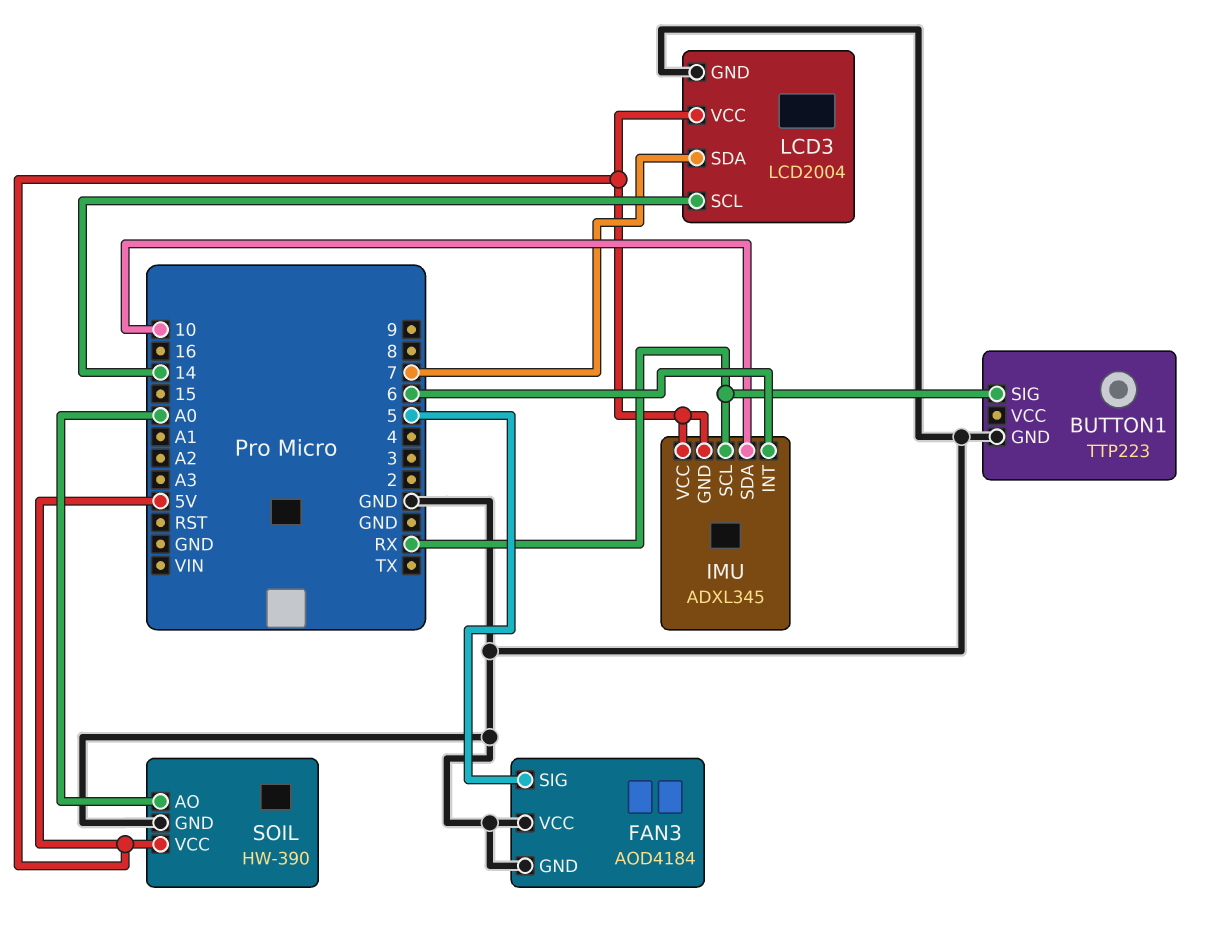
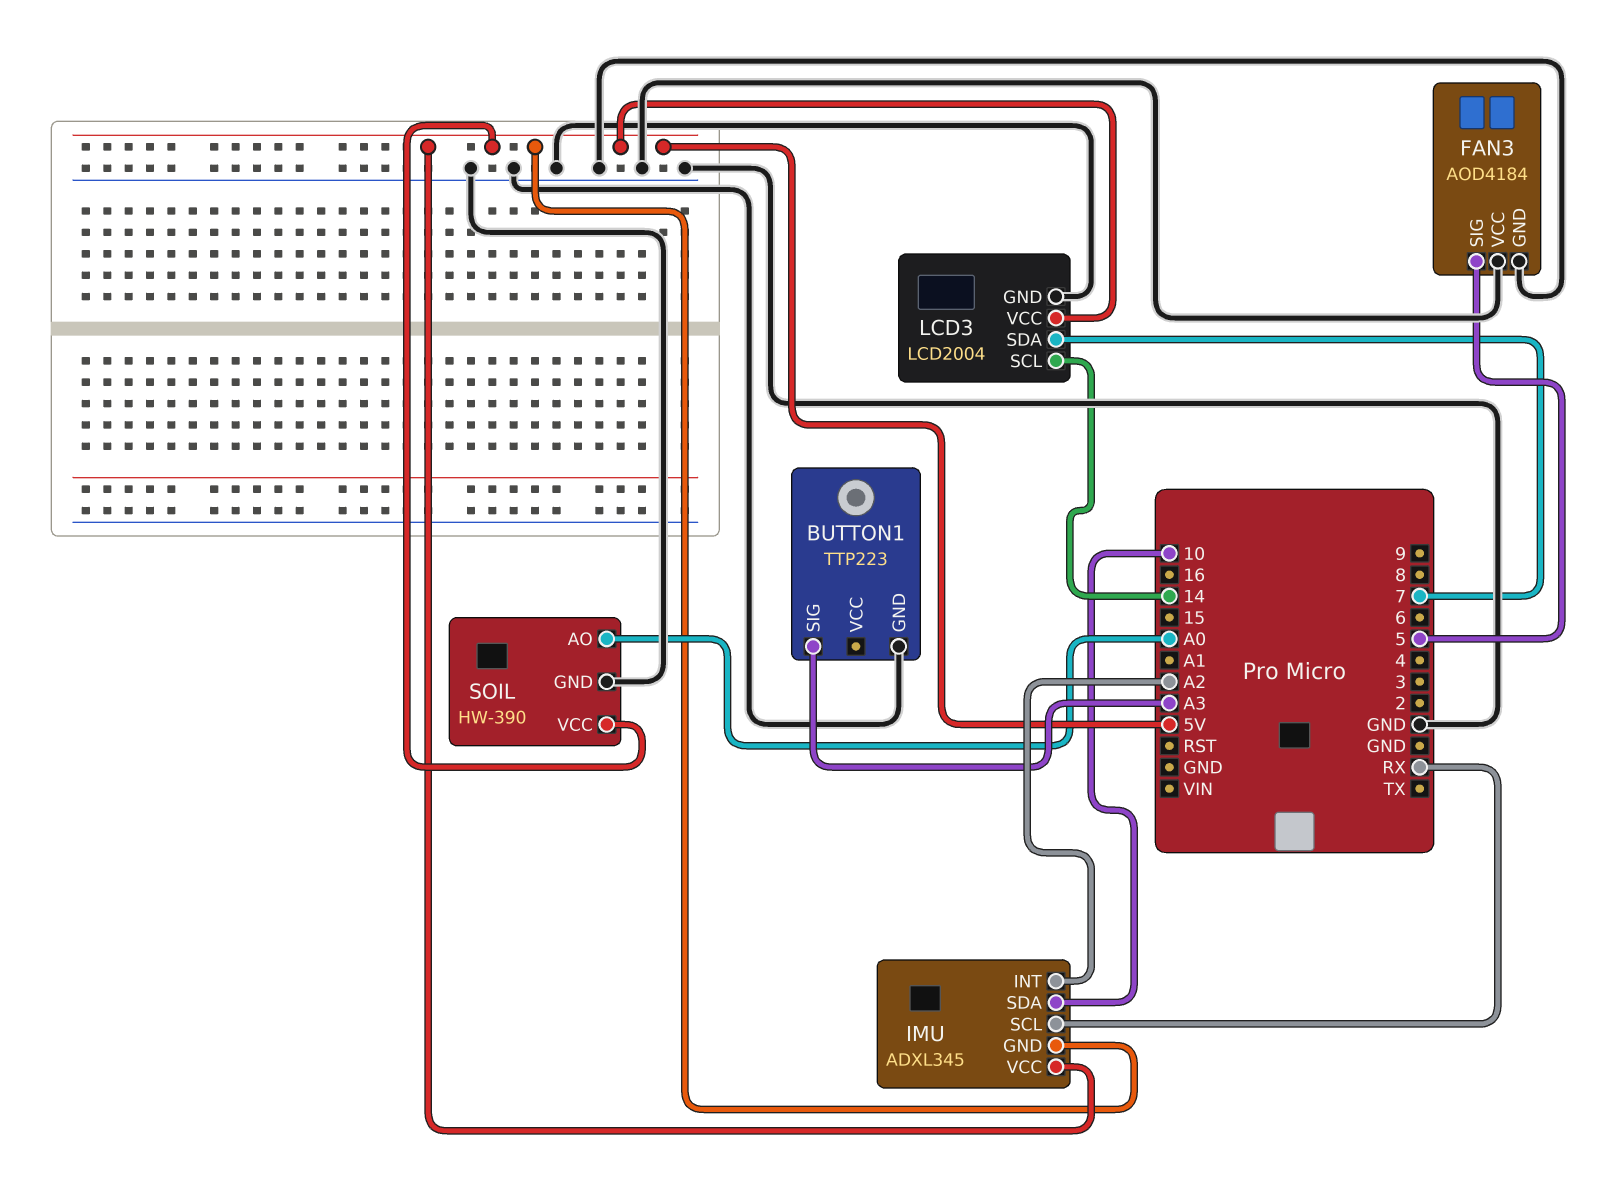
BUTTON1 pin SIG: RX -> A3
IMU pin INT: 6 -> A2

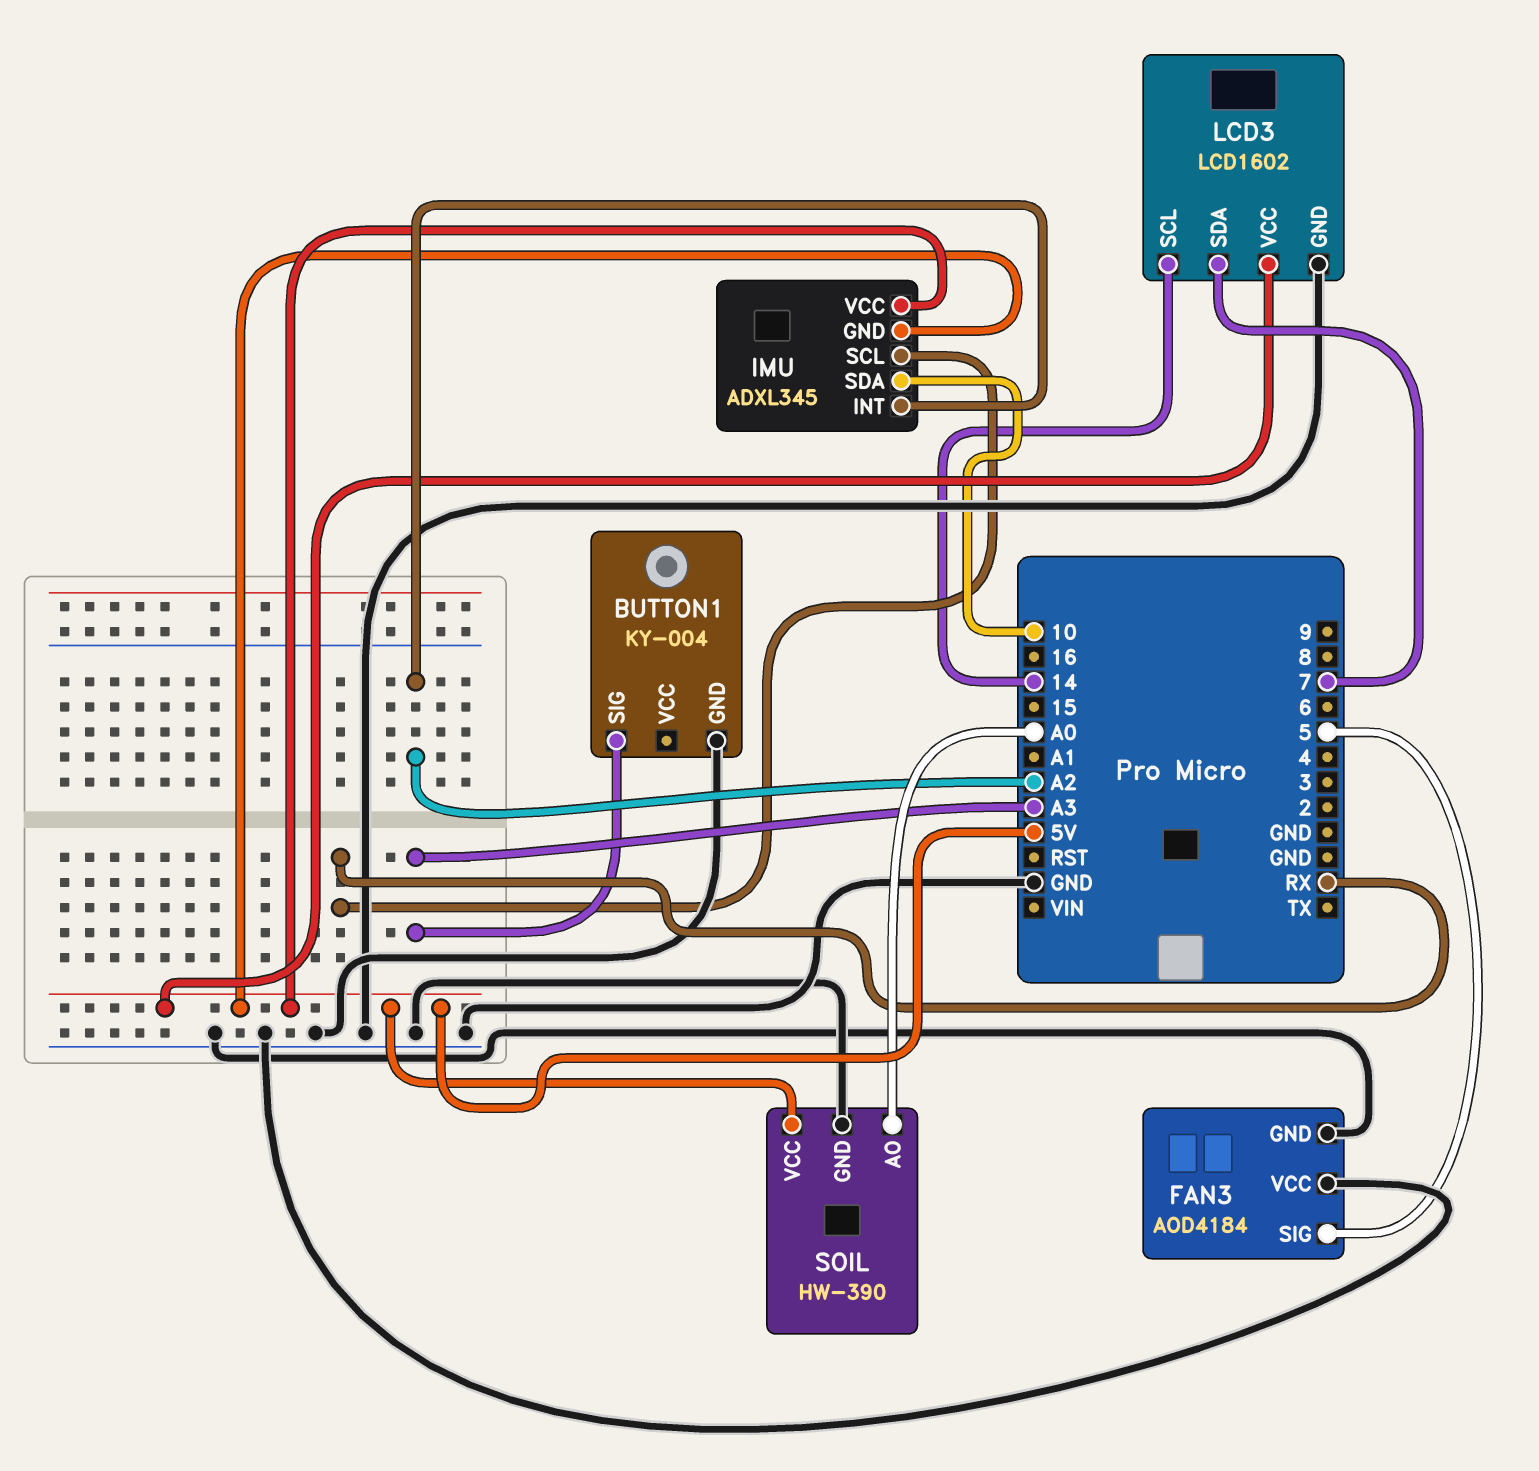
BUTTON1: TTP223 -> KY-004
LCD3: LCD2004 -> LCD1602

